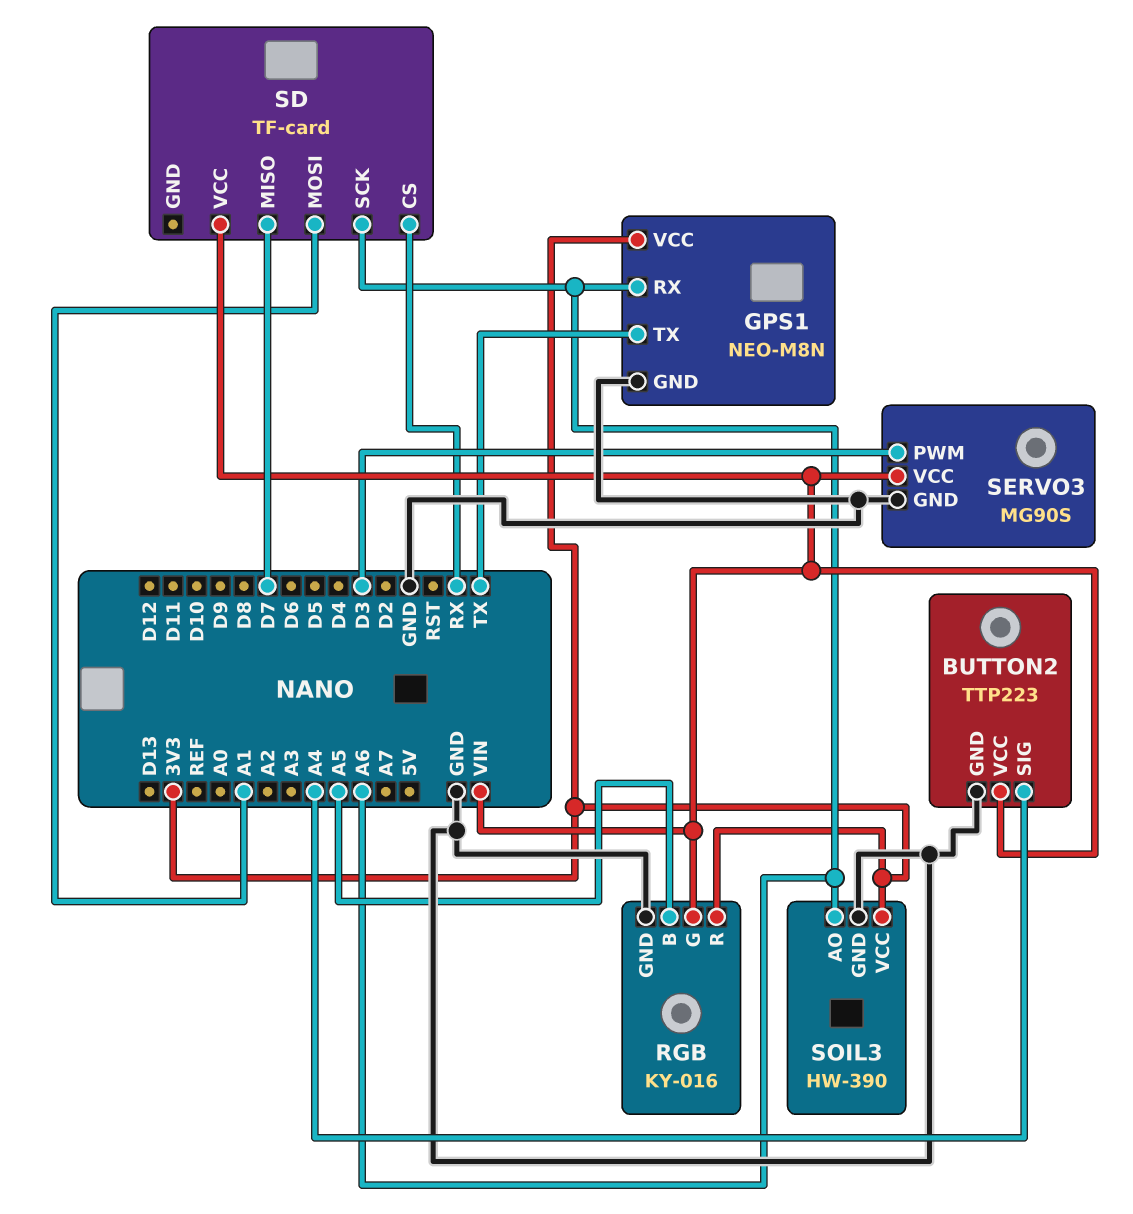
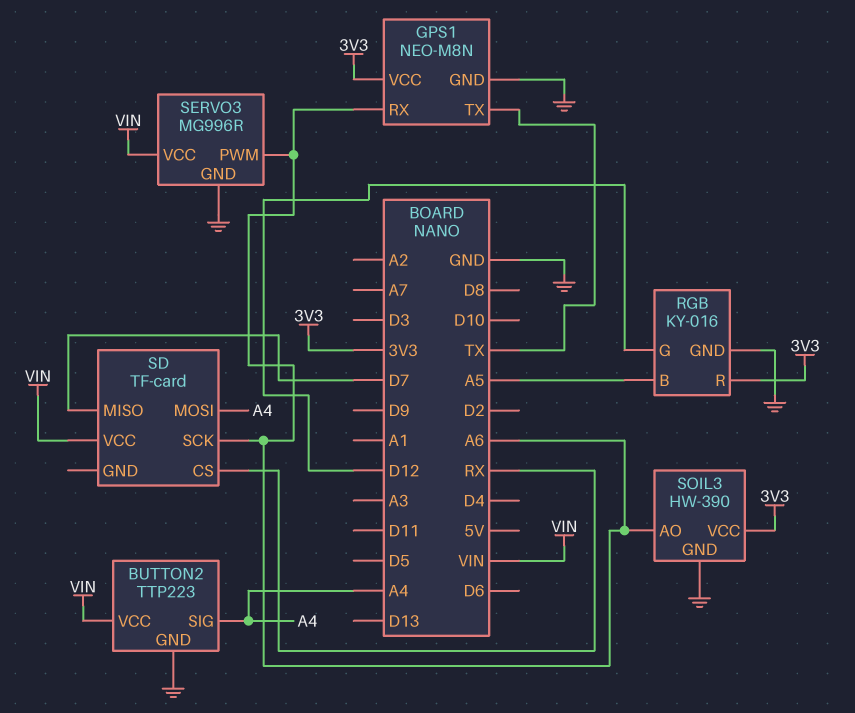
RGB pin G: VIN -> D12
SD pin MOSI: A1 -> A4
SERVO3: MG90S -> MG996R
SERVO3 pin PWM: D3 -> A6

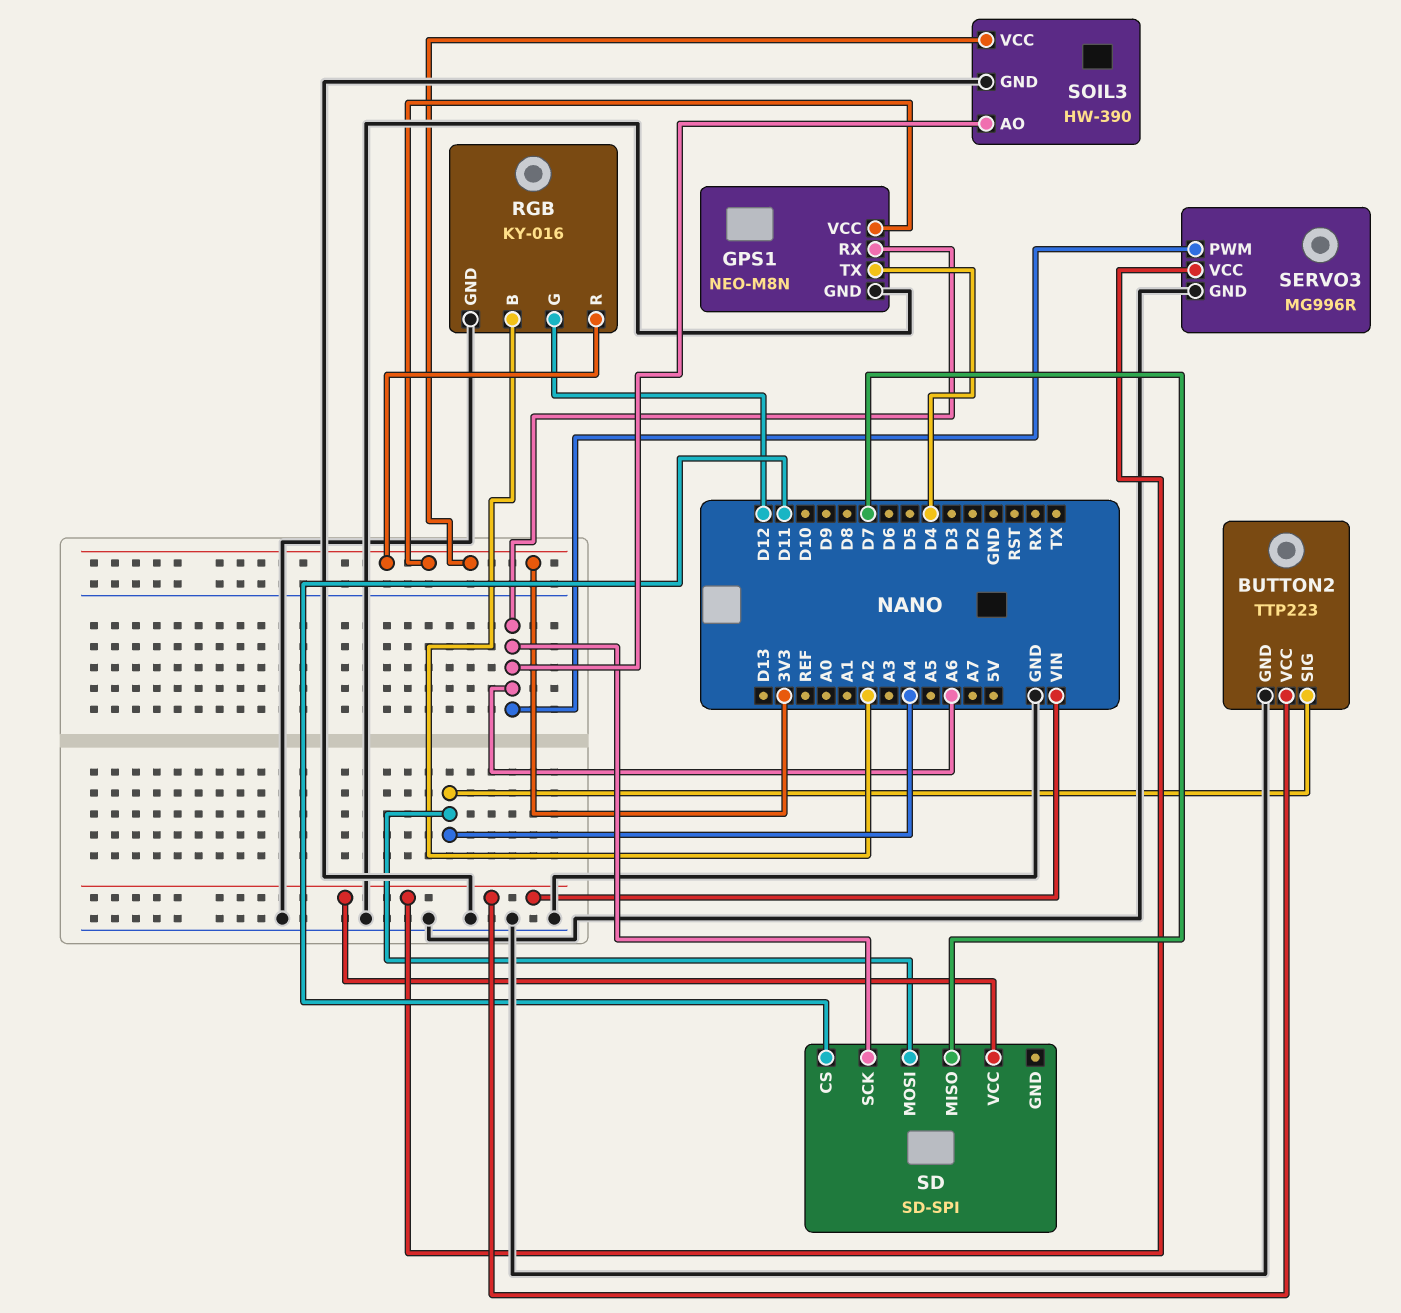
GPS1 pin TX: TX -> D4
RGB pin B: A5 -> A2
SD: TF-card -> SD-SPI
SD pin CS: RX -> D11

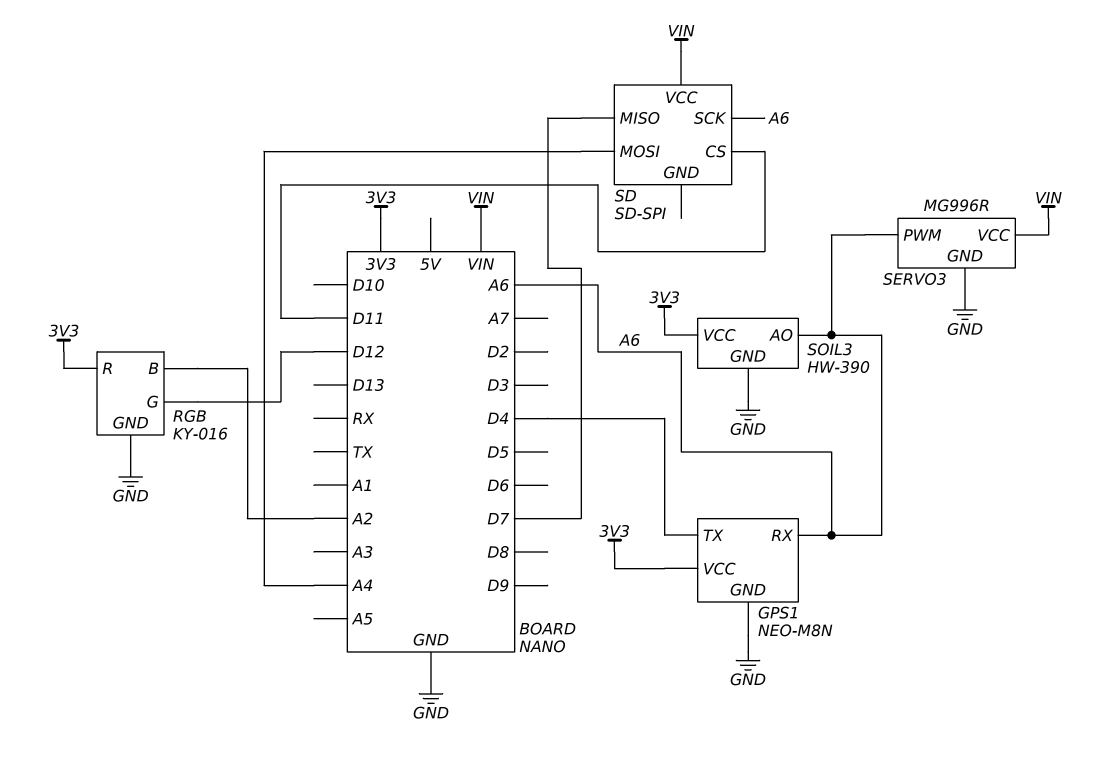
BUTTON2: TTP223 -> none
BUTTON2 pin GND: GND -> none
BUTTON2 pin SIG: A4 -> none
BUTTON2 pin VCC: VIN -> none

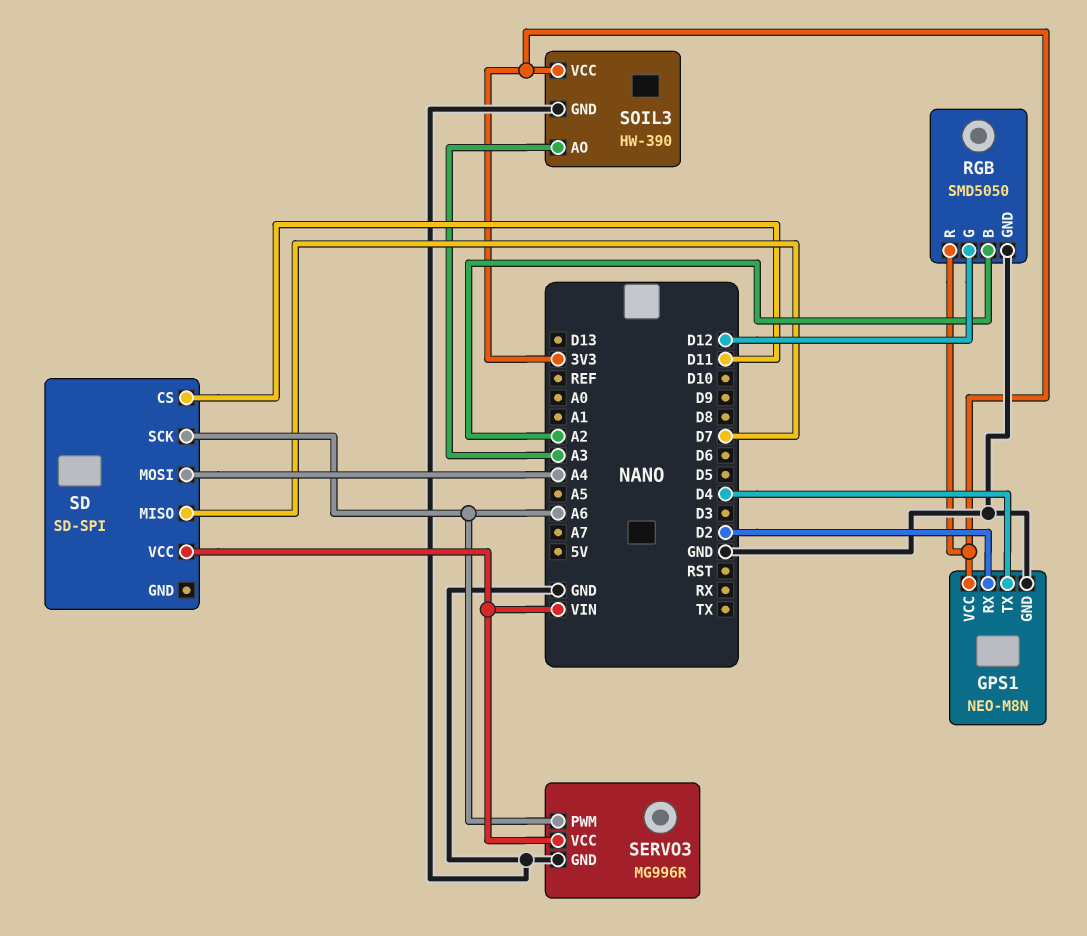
GPS1 pin RX: A6 -> D2
RGB: KY-016 -> SMD5050
SOIL3 pin AO: A6 -> A3

